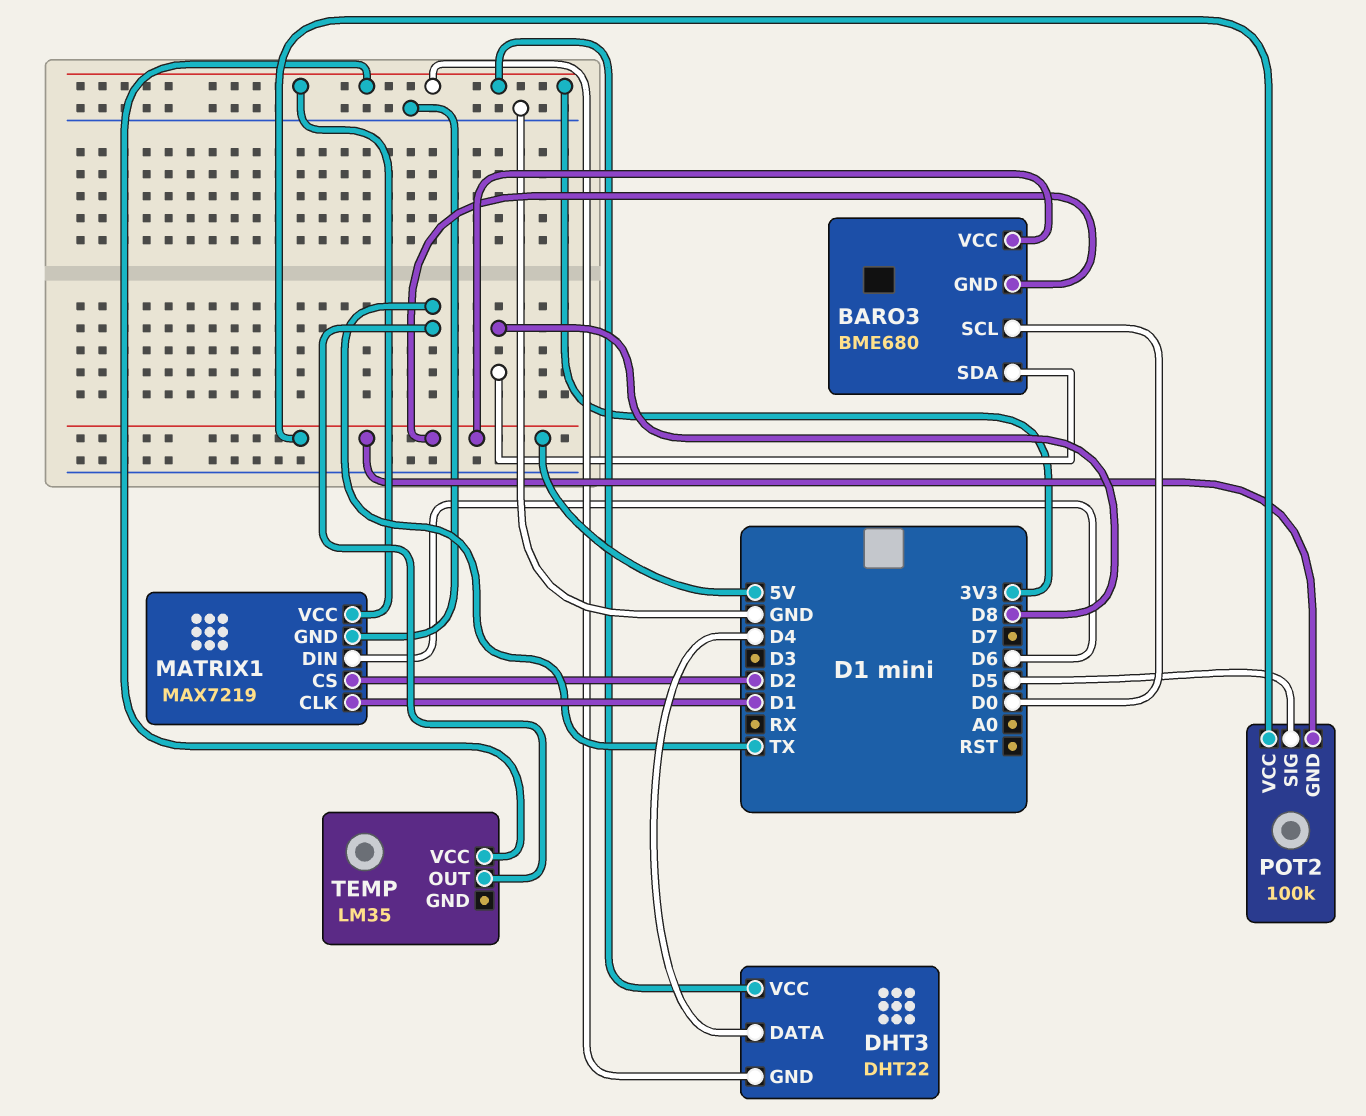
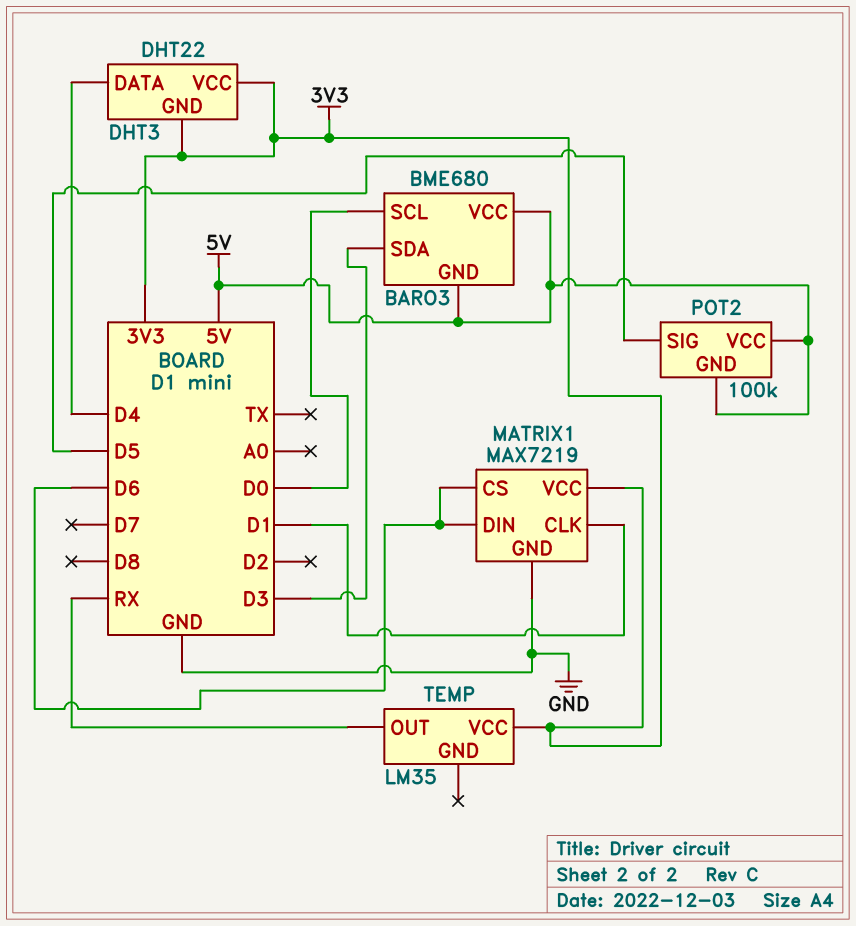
BARO3 pin SDA: D8 -> D3
MATRIX1 pin CS: D2 -> D6
TEMP pin OUT: TX -> RX

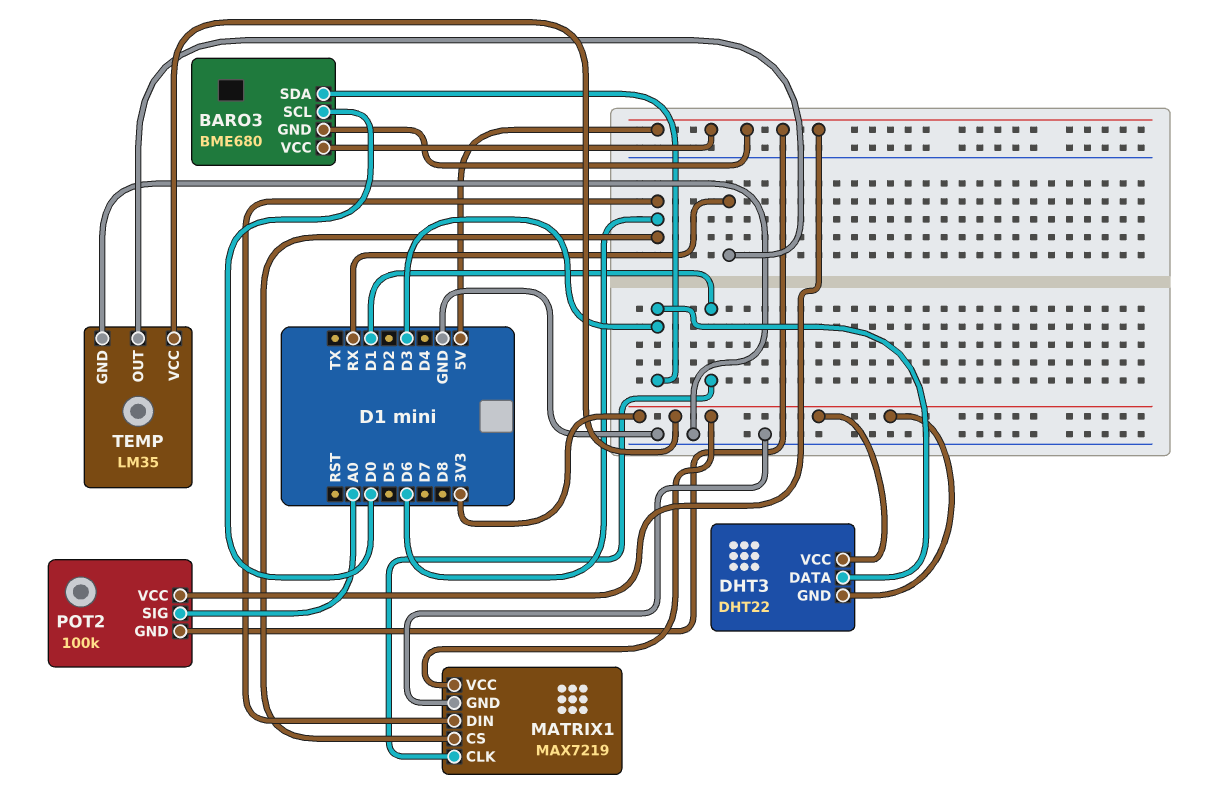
DHT3 pin DATA: D4 -> D3
POT2 pin SIG: D5 -> A0
TEMP pin GND: none -> GND

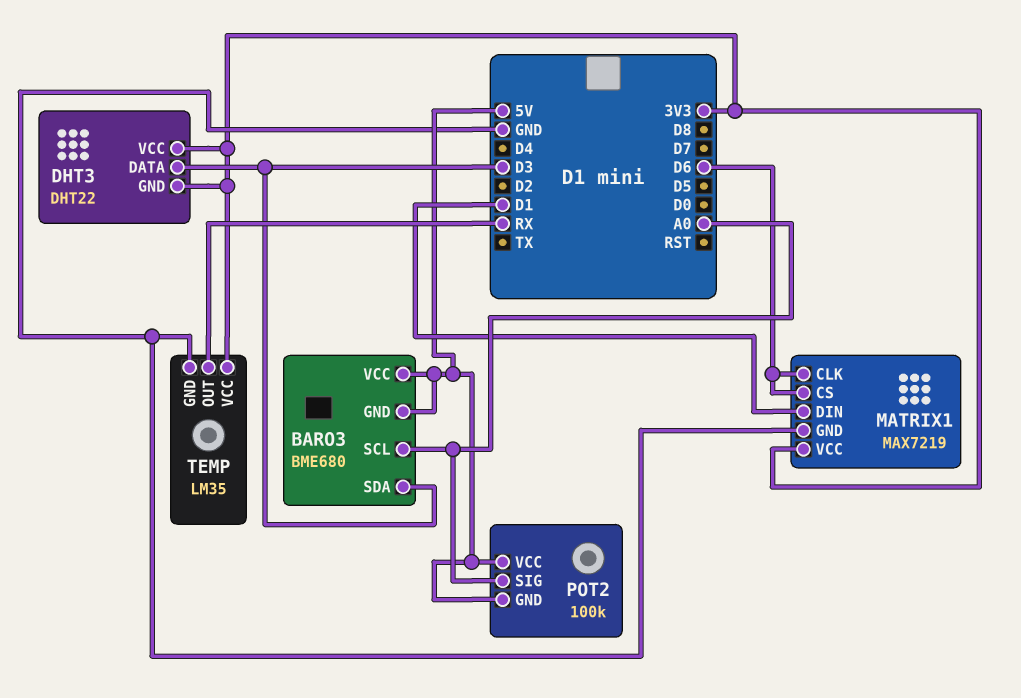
BARO3 pin SCL: D0 -> A0
MATRIX1 pin CLK: D1 -> D6
MATRIX1 pin DIN: D6 -> D1

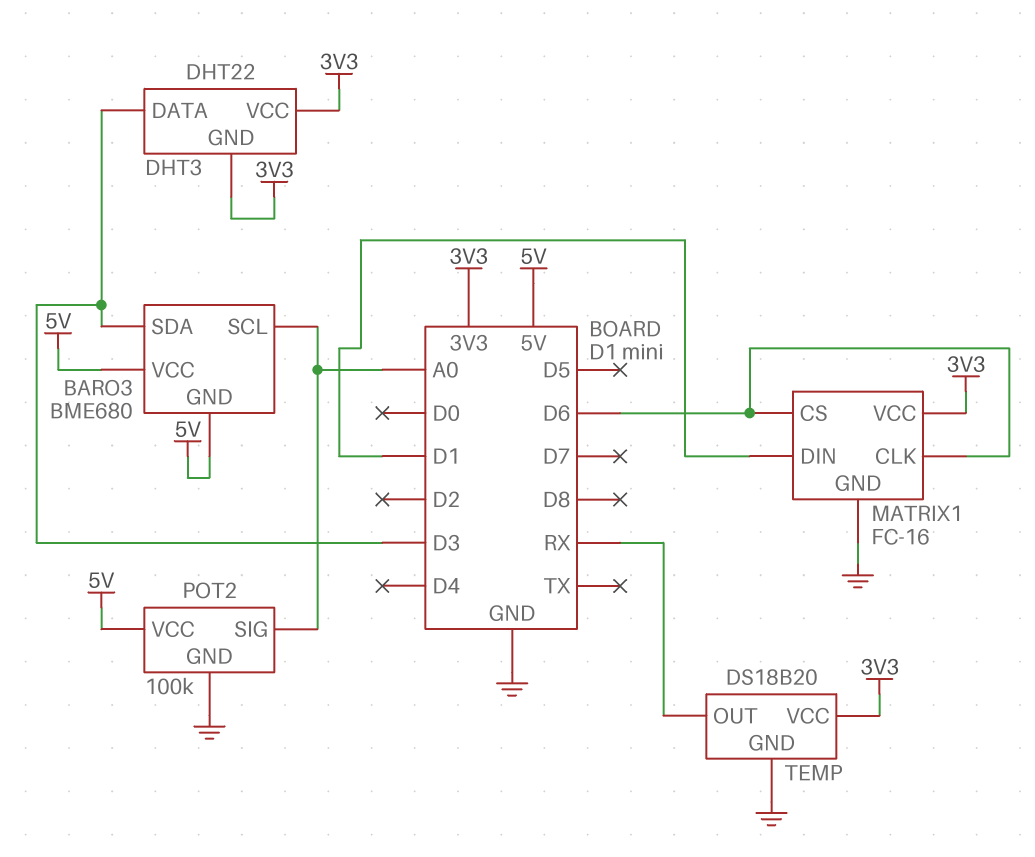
MATRIX1: MAX7219 -> FC-16
POT2 pin GND: 5V -> GND
TEMP: LM35 -> DS18B20

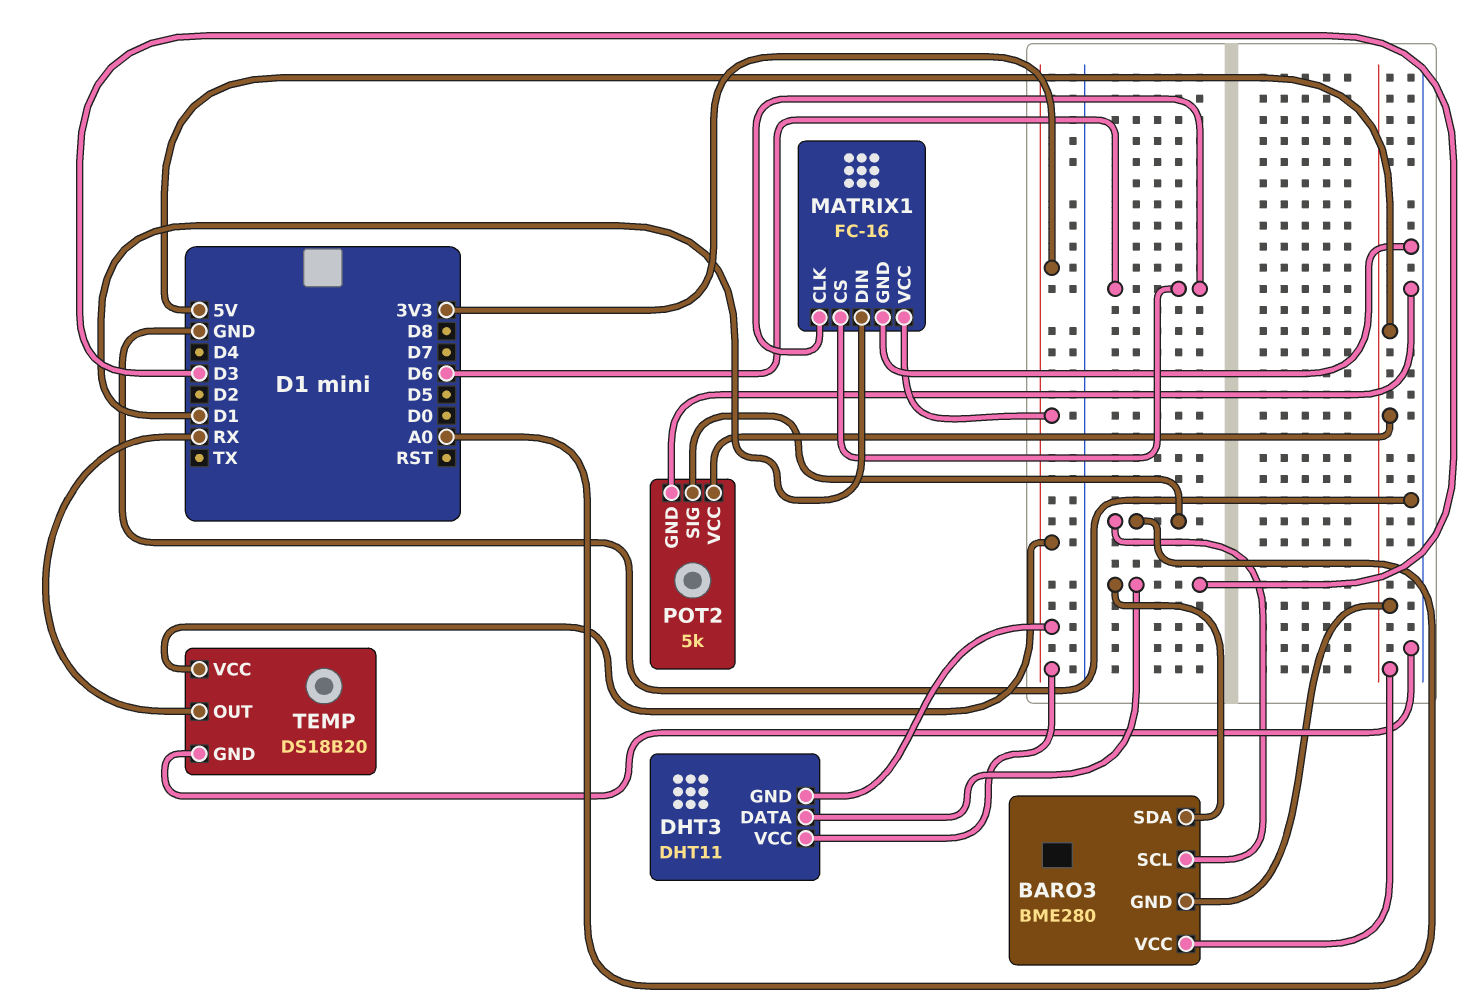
BARO3: BME680 -> BME280
DHT3: DHT22 -> DHT11
POT2: 100k -> 5k

